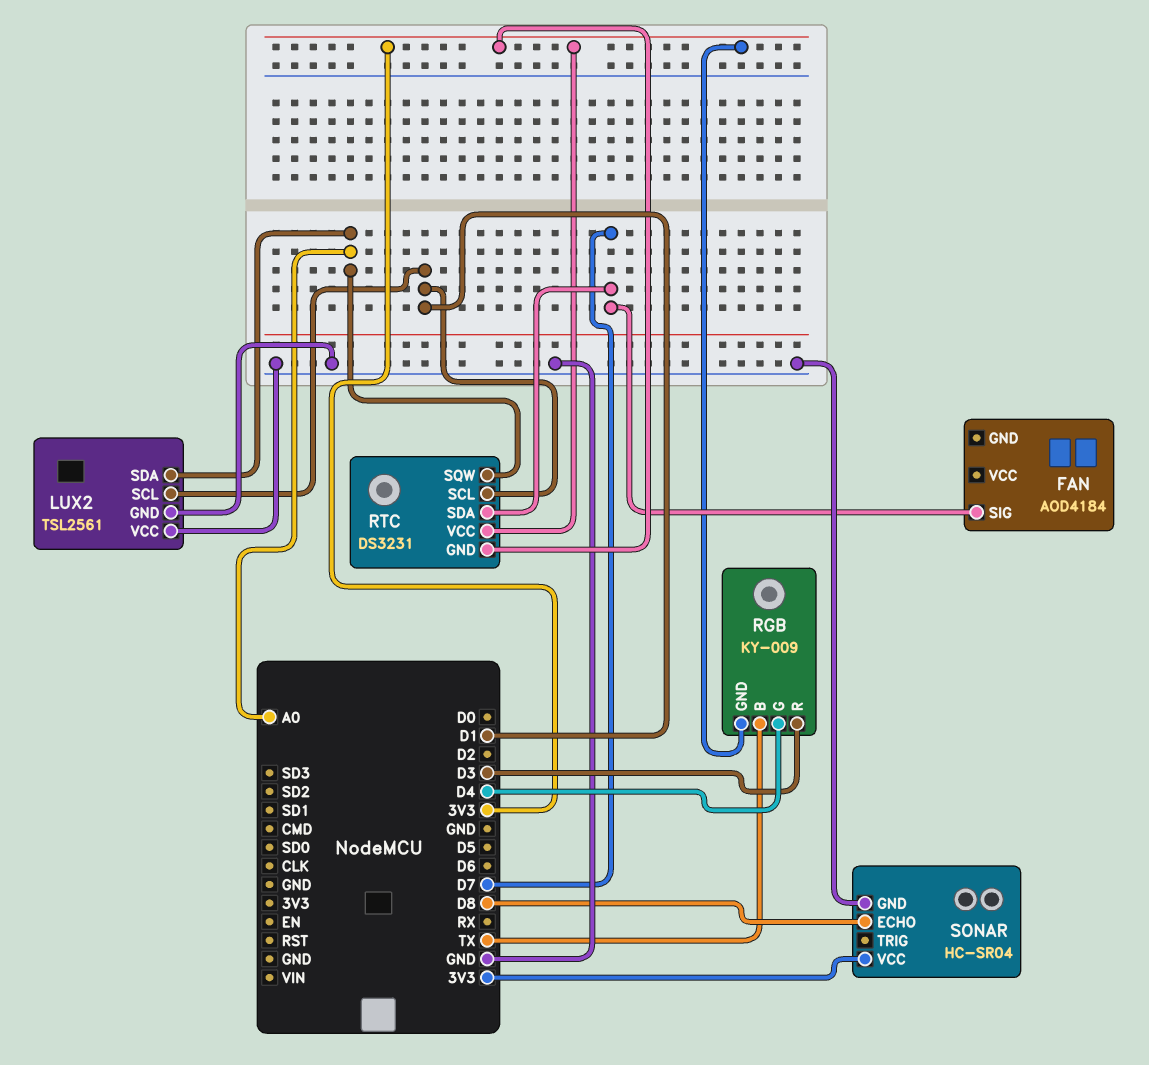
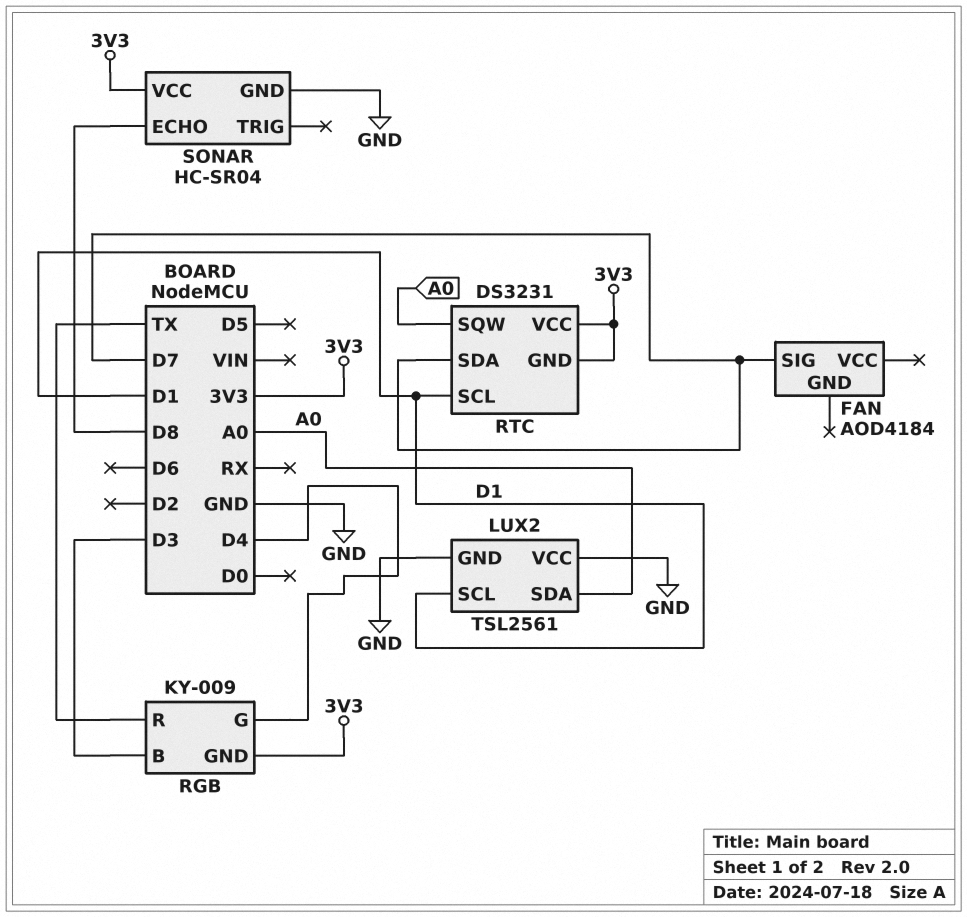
RGB pin B: TX -> D3
RGB pin R: D3 -> TX

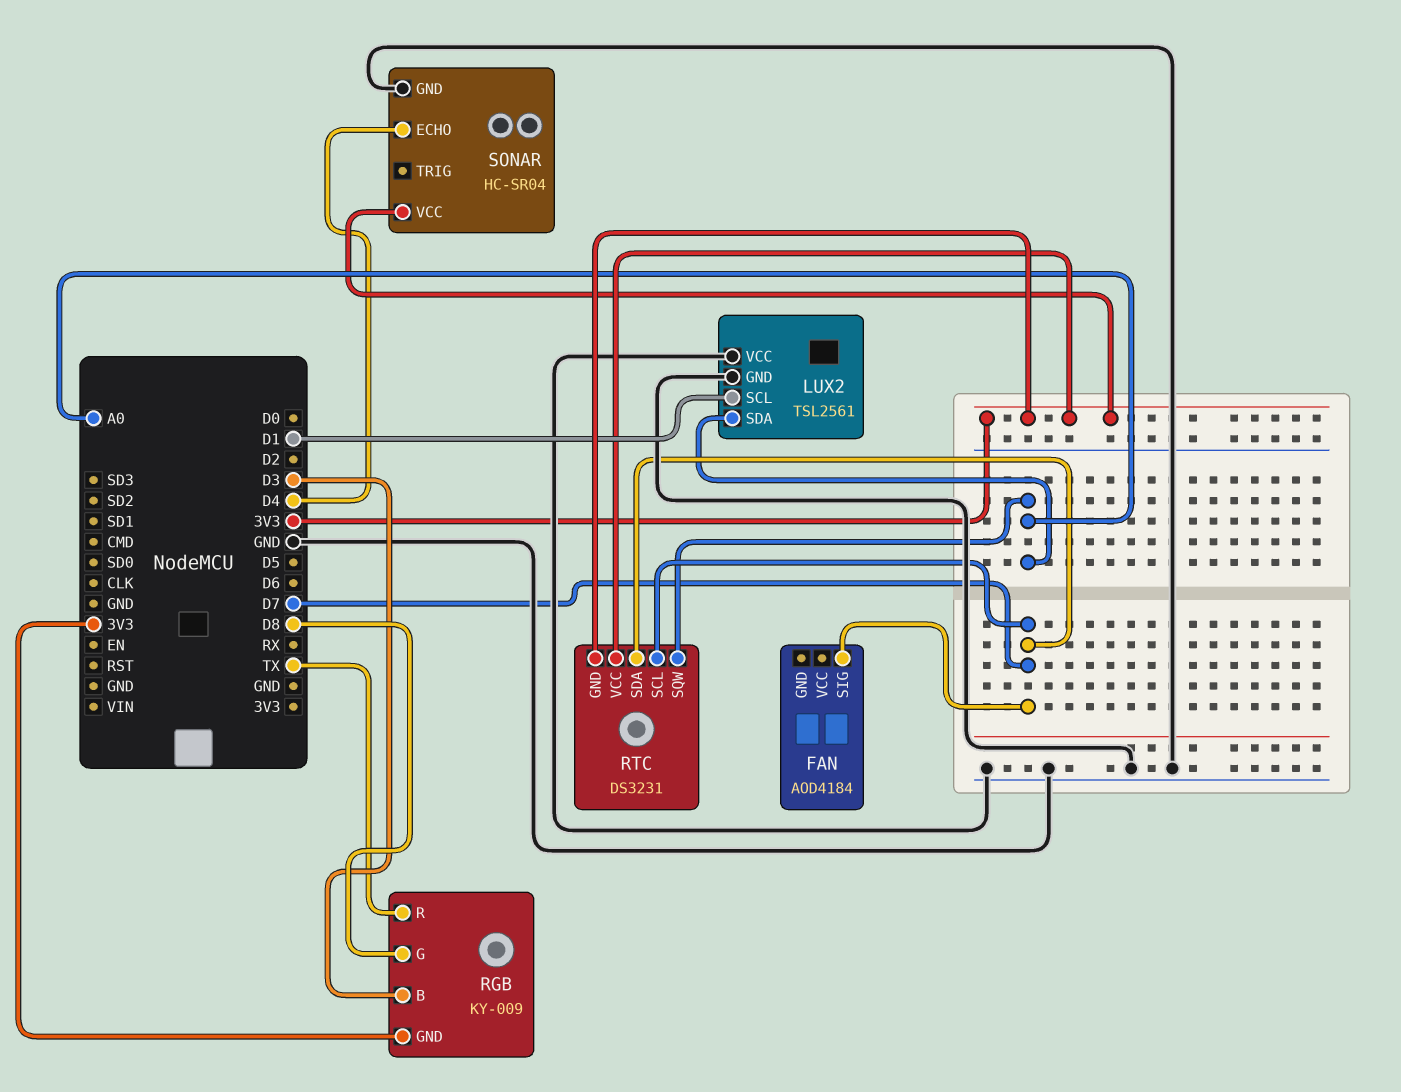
RGB pin G: D4 -> D8
RTC pin SCL: D1 -> D7
SONAR pin ECHO: D8 -> D4

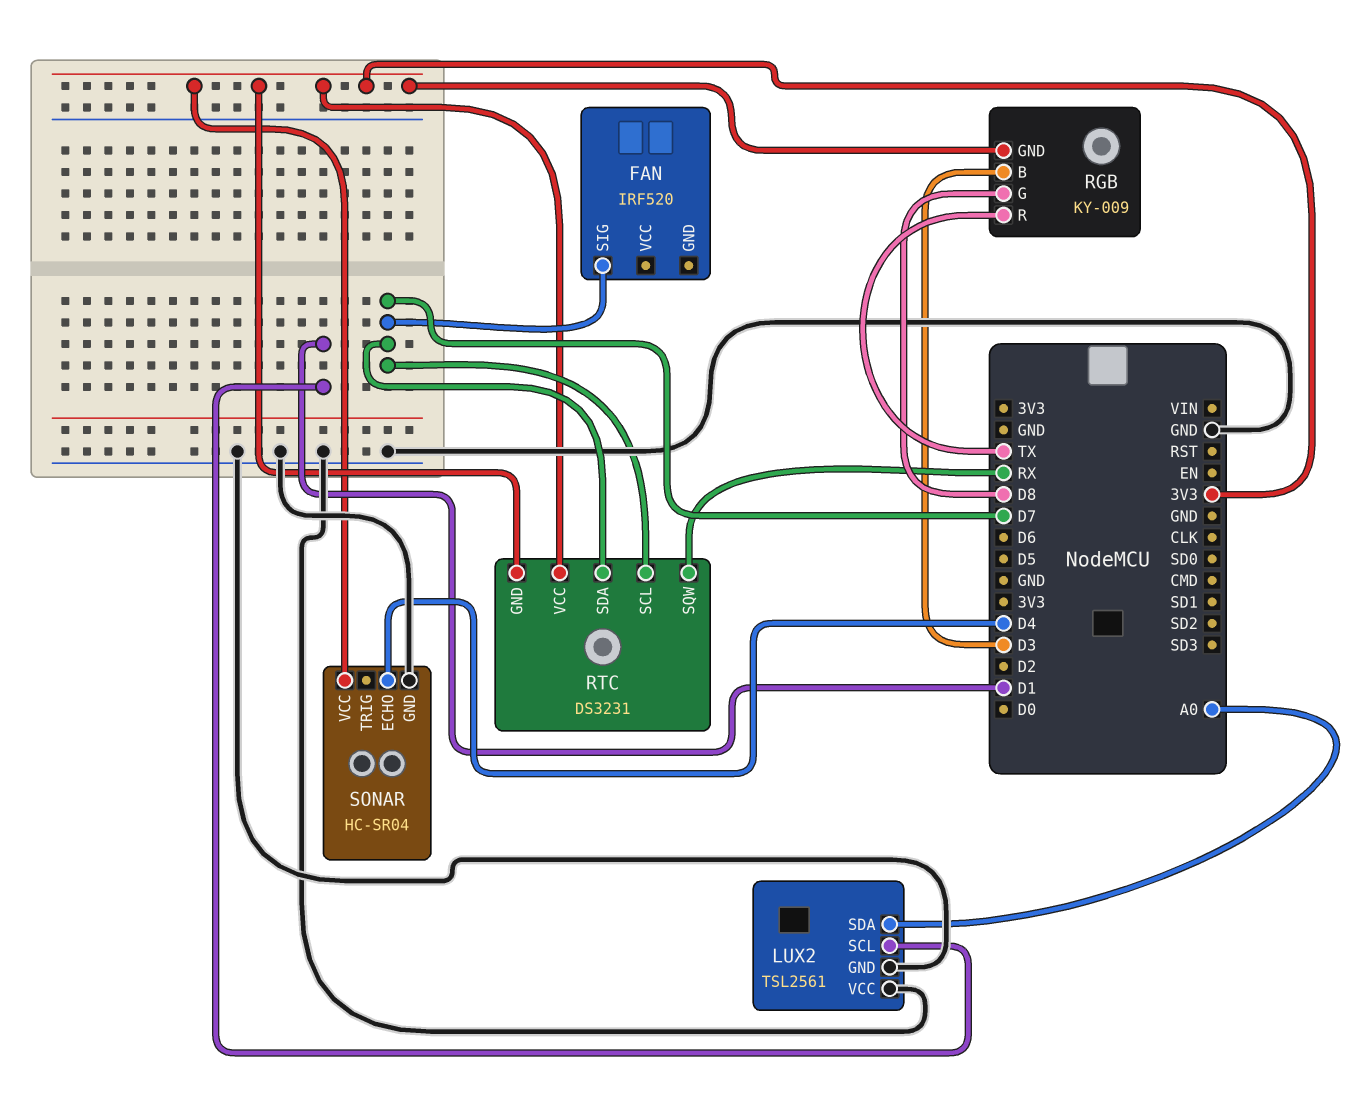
FAN: AOD4184 -> IRF520
RTC pin SQW: A0 -> RX

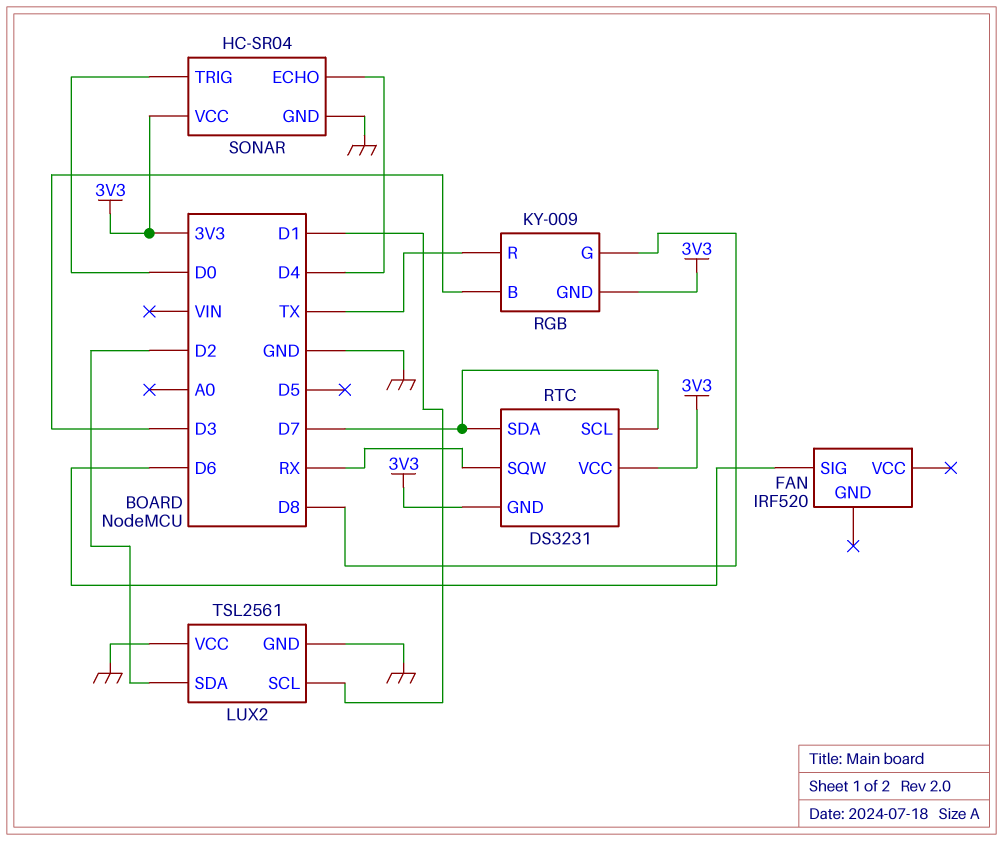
FAN pin SIG: D7 -> D6
LUX2 pin SDA: A0 -> D2
SONAR pin TRIG: none -> D0

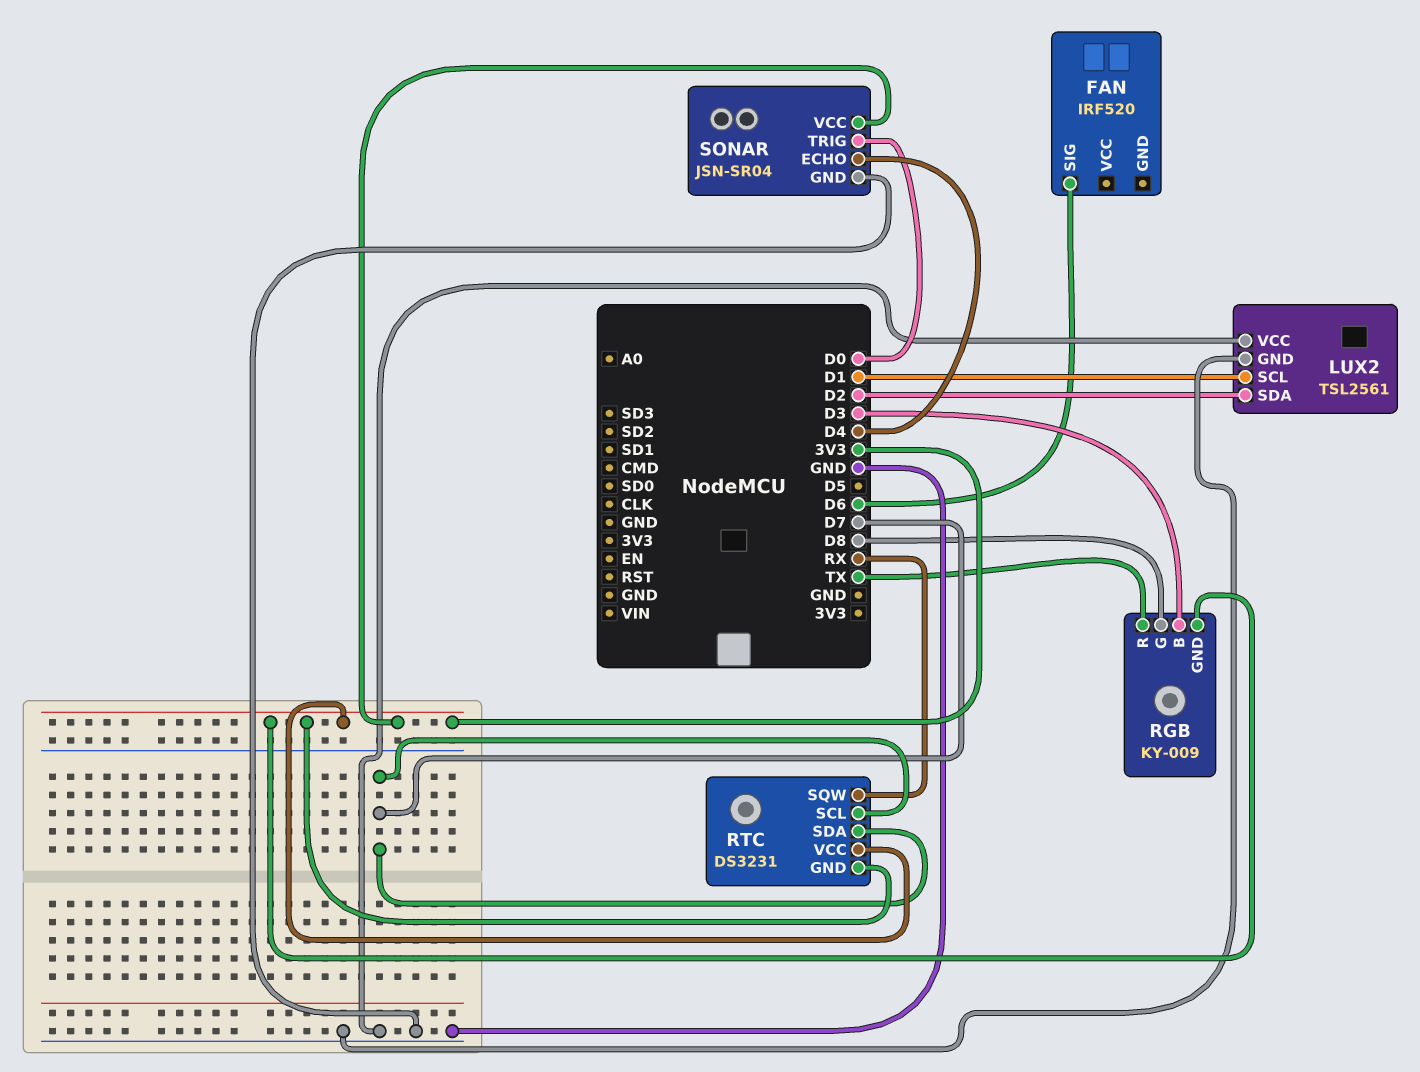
SONAR: HC-SR04 -> JSN-SR04

